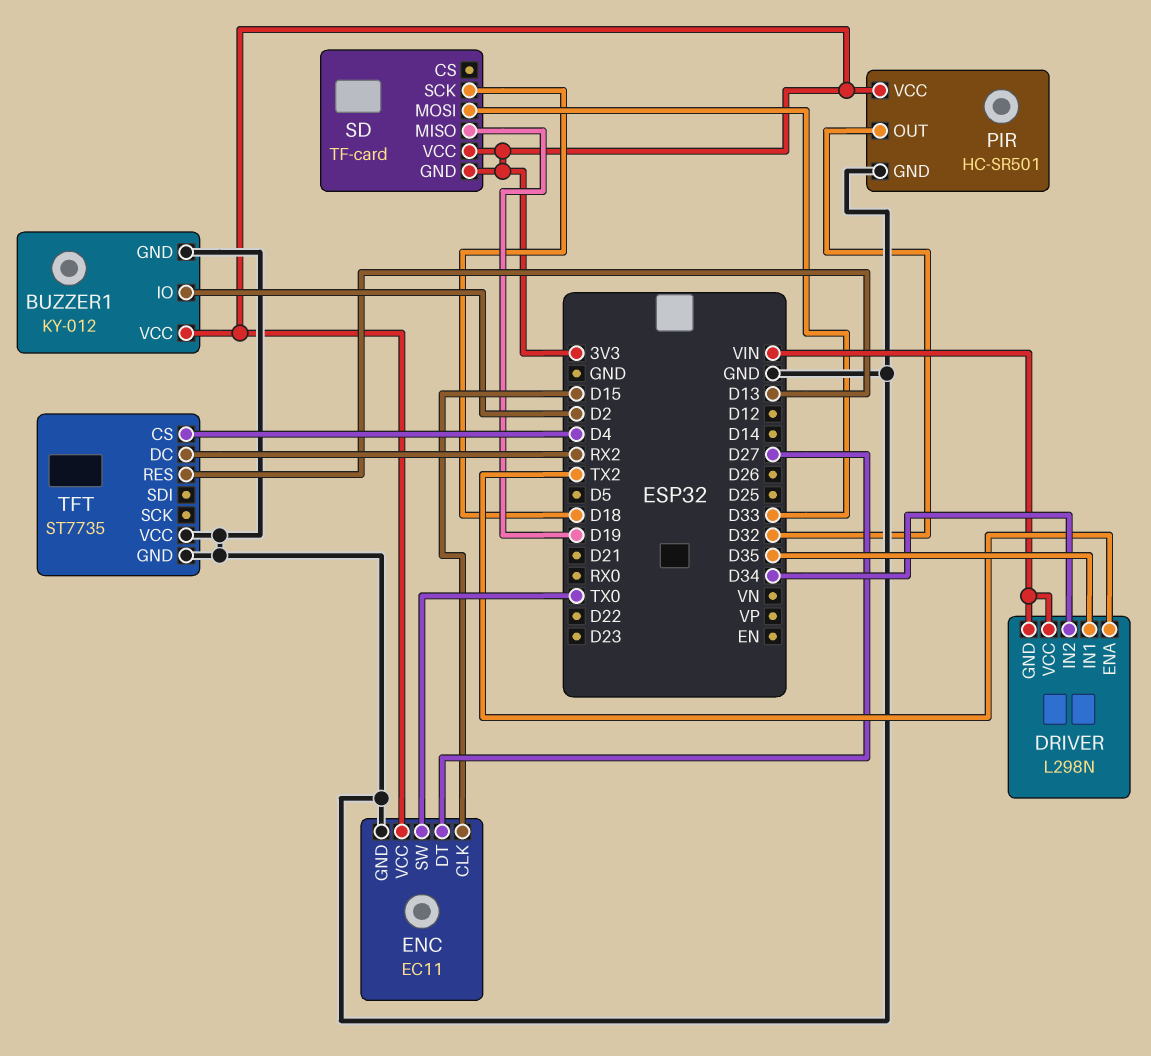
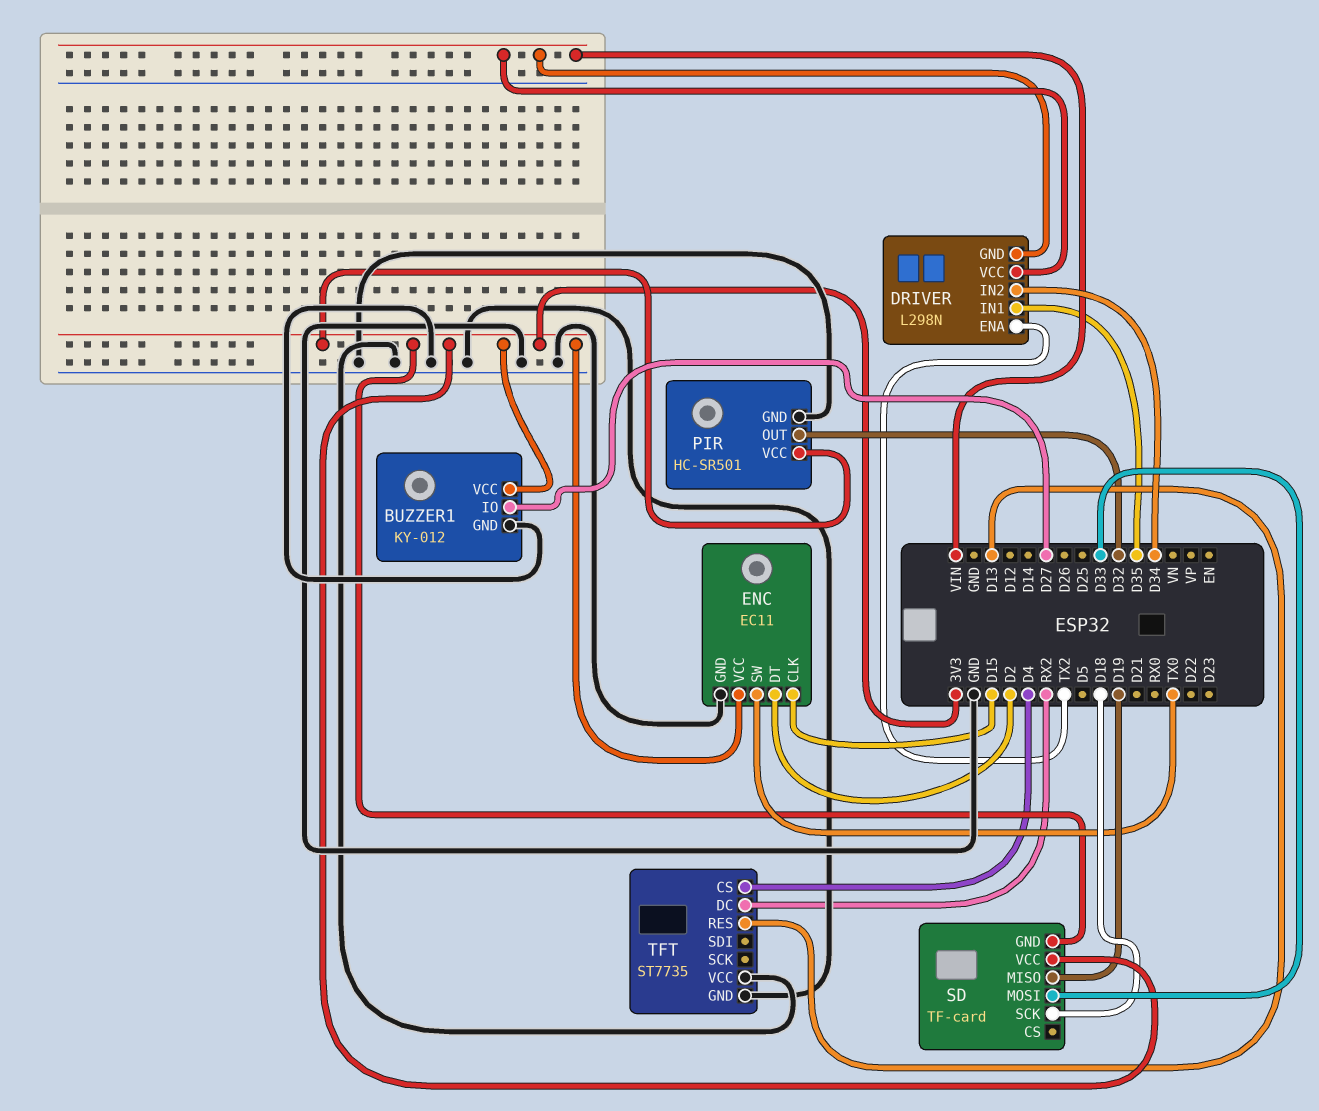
BUZZER1 pin IO: D2 -> D27
ENC pin DT: D27 -> D2

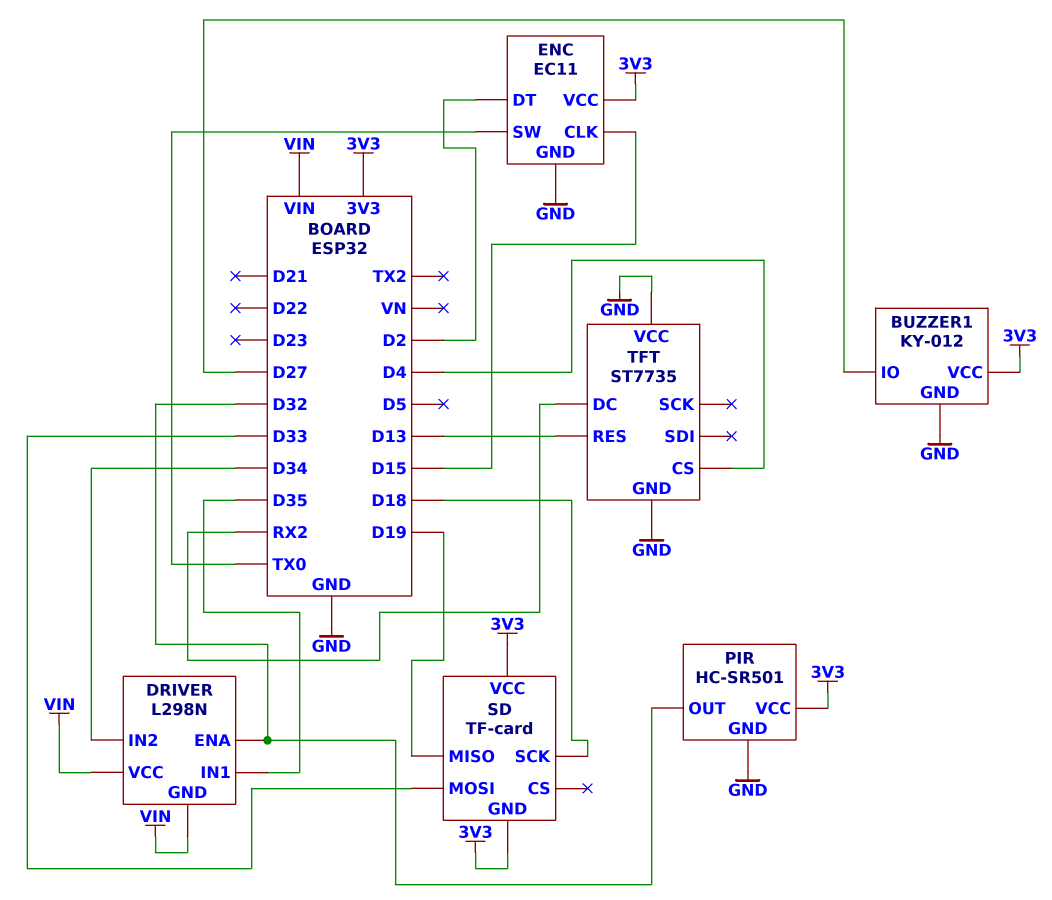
DRIVER pin ENA: TX2 -> D32

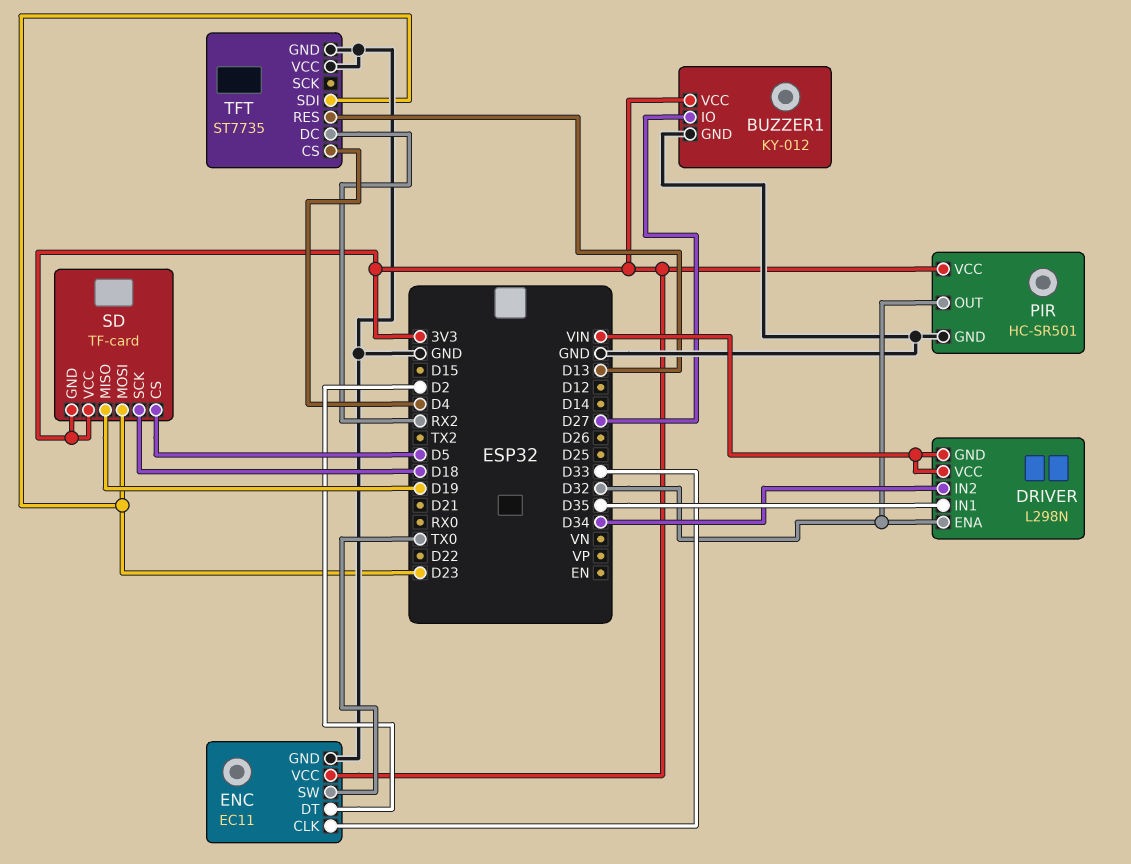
ENC pin CLK: D15 -> D33
SD pin CS: none -> D5
SD pin MOSI: D33 -> D23
TFT pin SDI: none -> D23

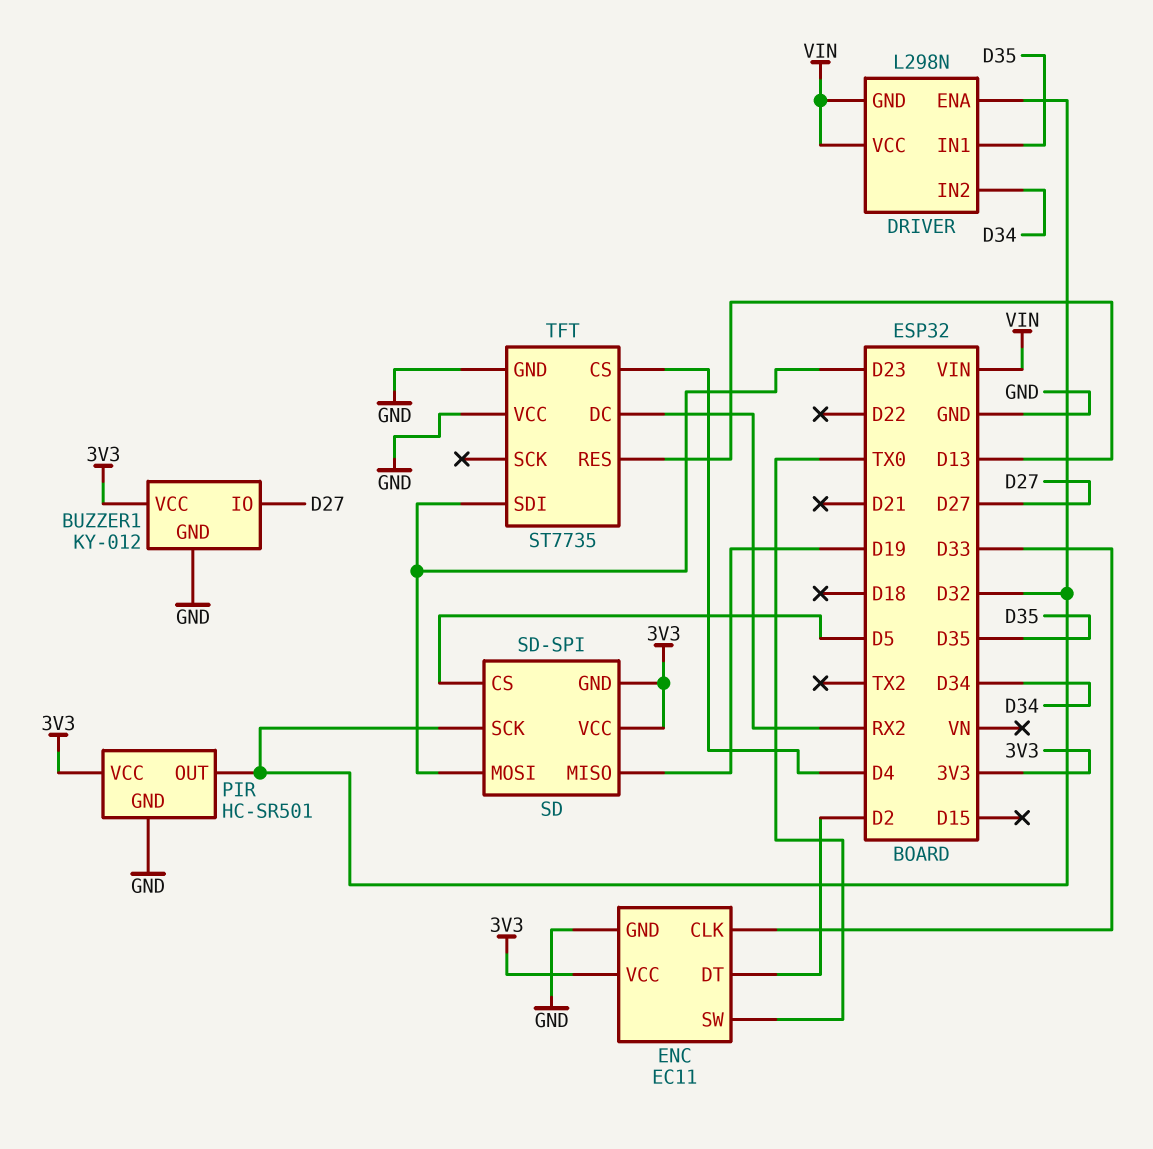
SD: TF-card -> SD-SPI
SD pin SCK: D18 -> D32

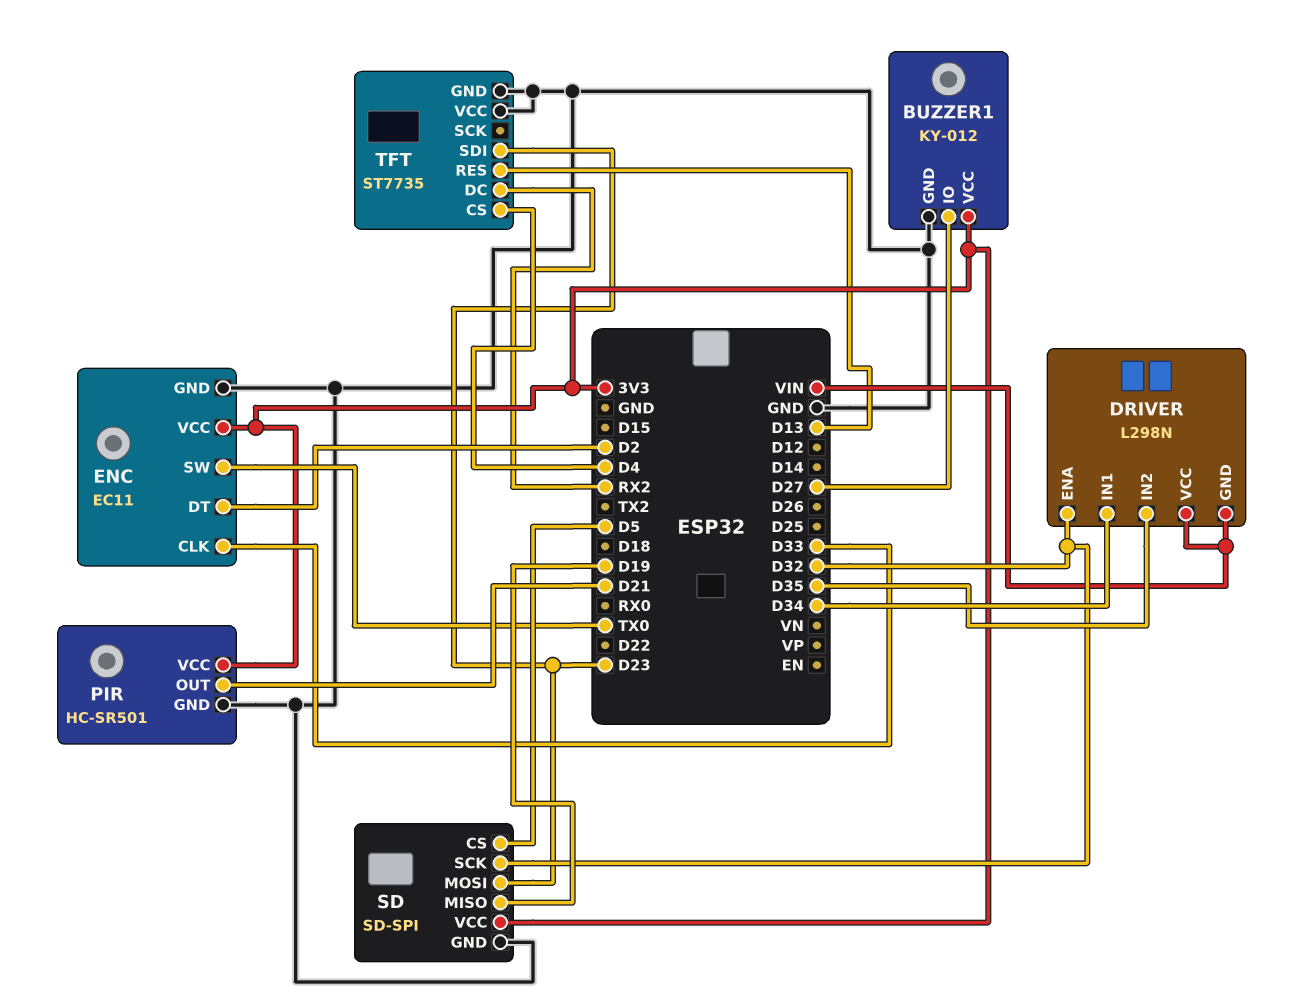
DRIVER pin IN1: D35 -> D34
DRIVER pin IN2: D34 -> D35
PIR pin OUT: D32 -> D21
SD pin GND: 3V3 -> GND

